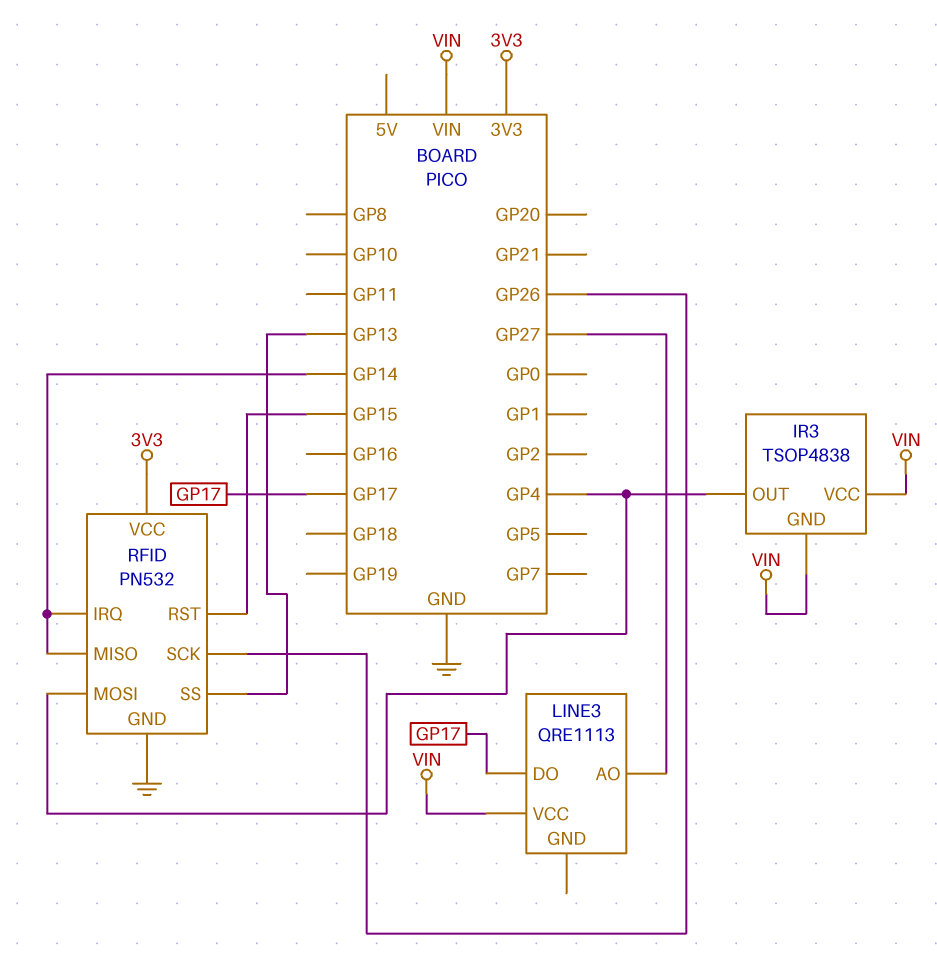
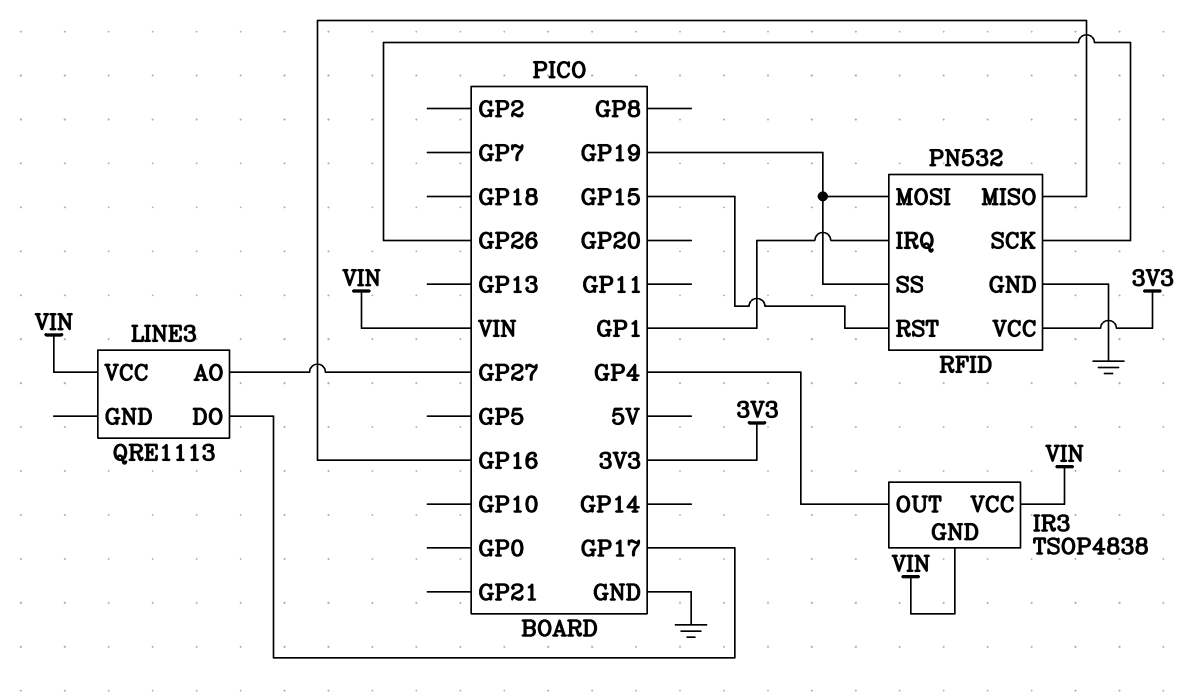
RFID pin IRQ: GP14 -> GP1
RFID pin MISO: GP14 -> GP16
RFID pin MOSI: GP4 -> GP19
RFID pin SS: GP13 -> GP19

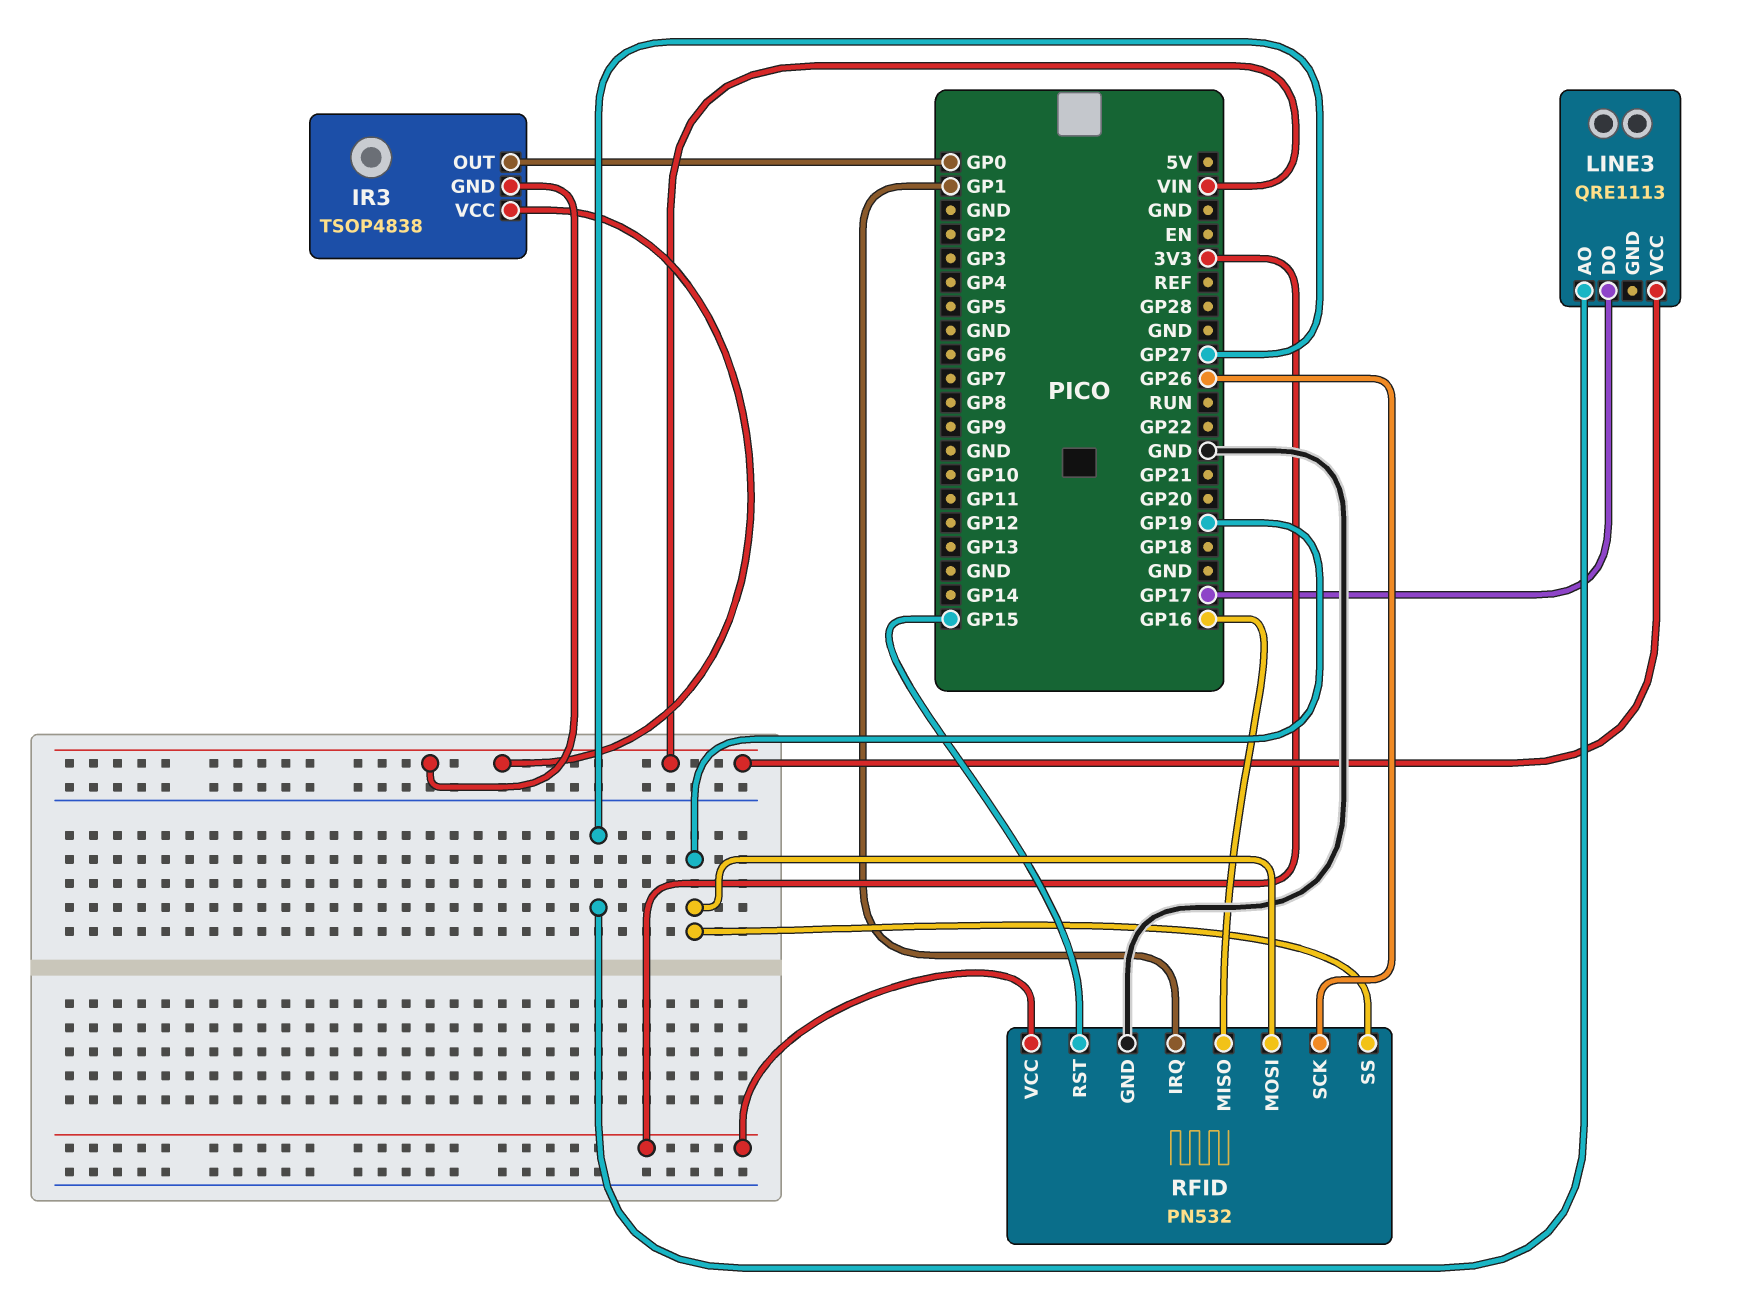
IR3 pin OUT: GP4 -> GP0

